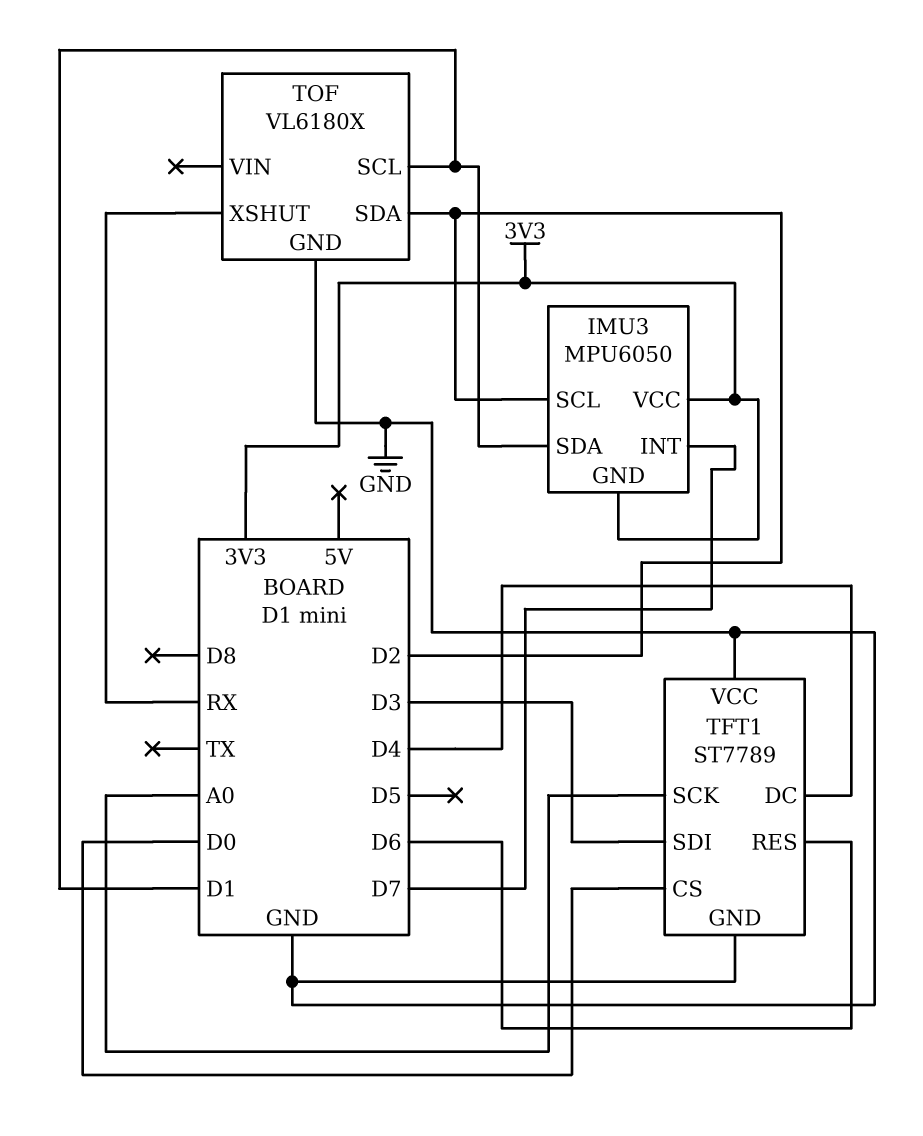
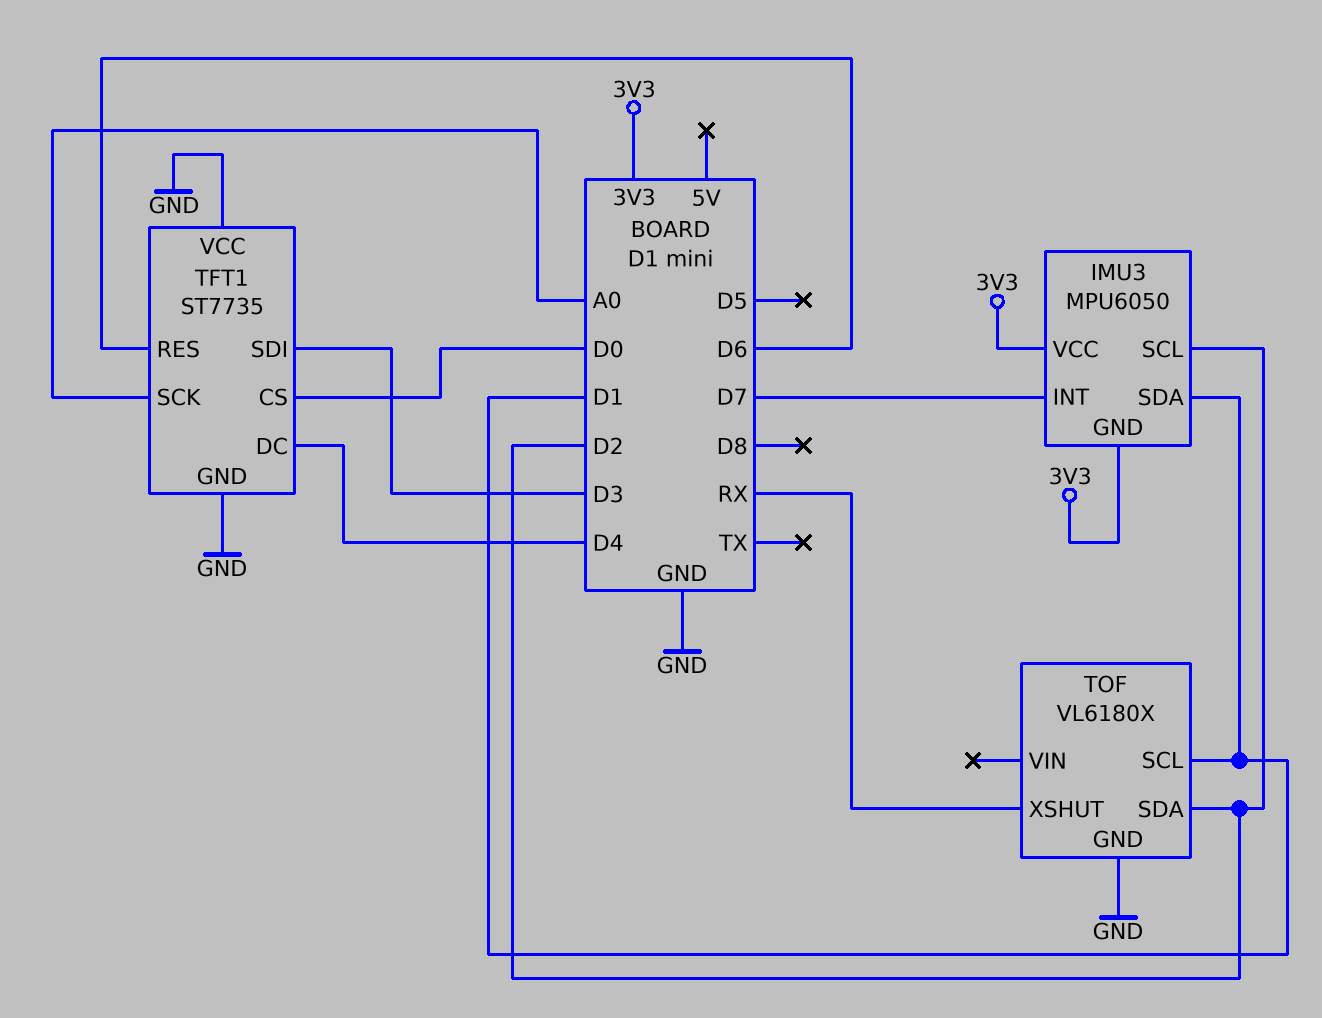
TFT1: ST7789 -> ST7735

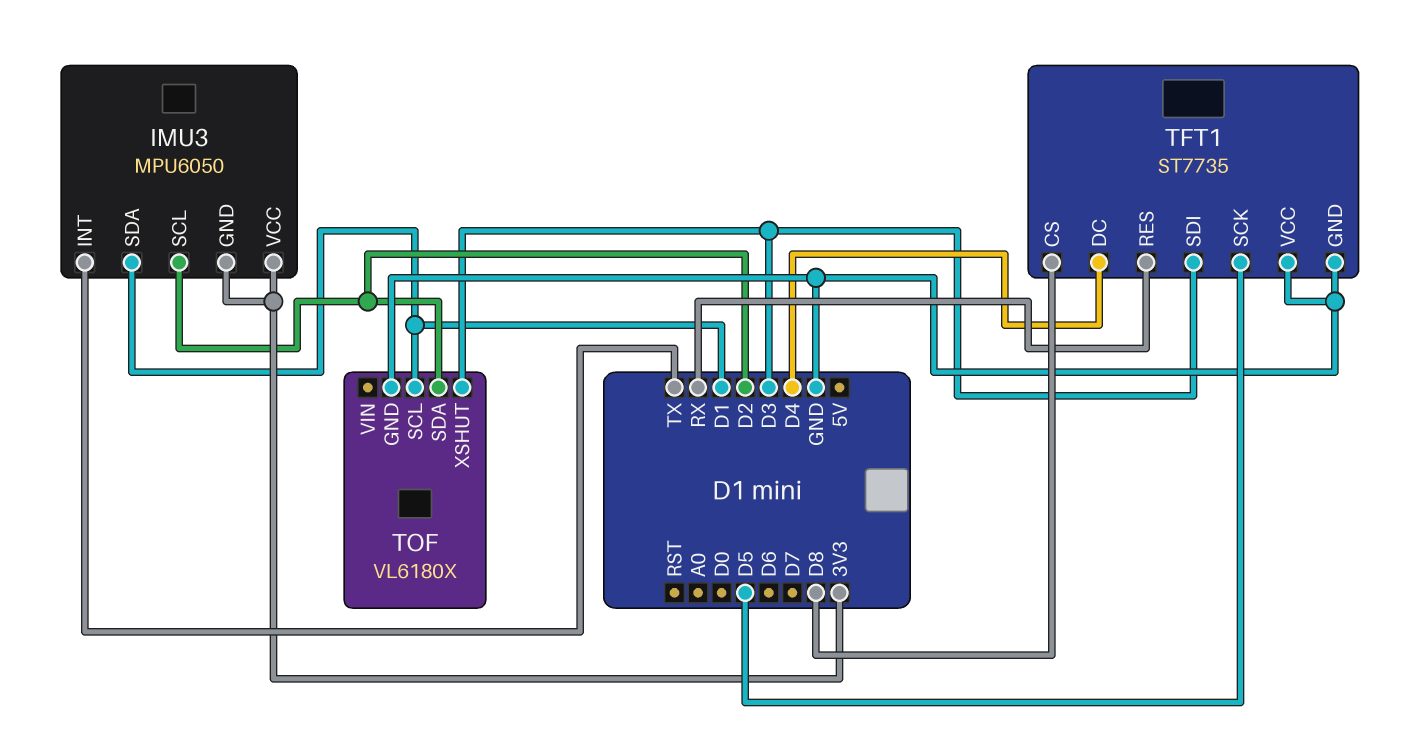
IMU3 pin INT: D7 -> TX
TFT1 pin CS: D0 -> D8
TFT1 pin RES: D6 -> RX
TFT1 pin SCK: A0 -> D5
TOF pin XSHUT: RX -> D3

